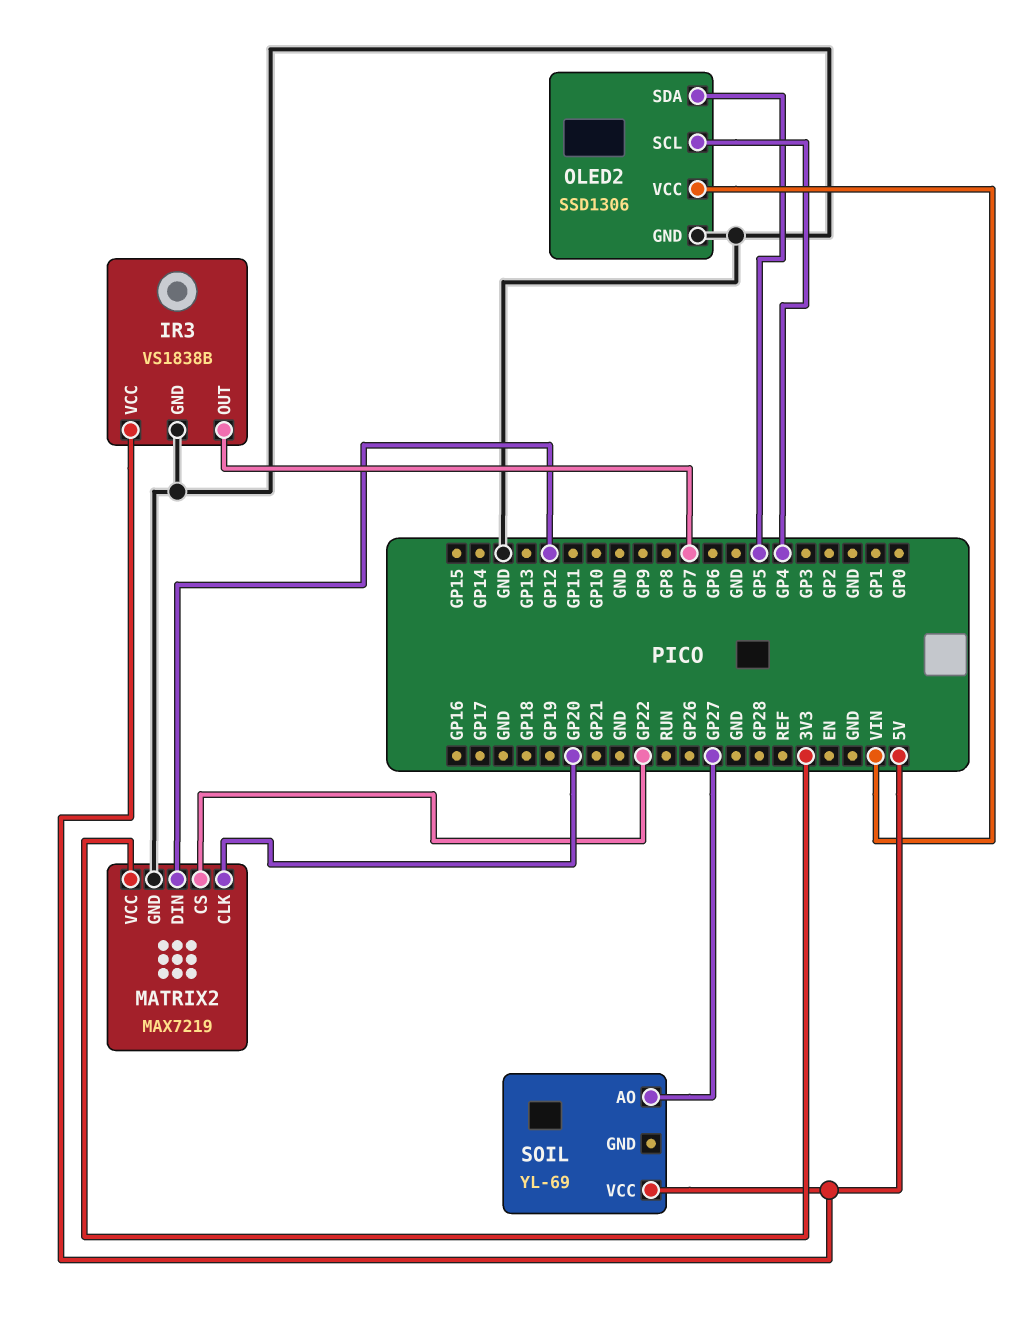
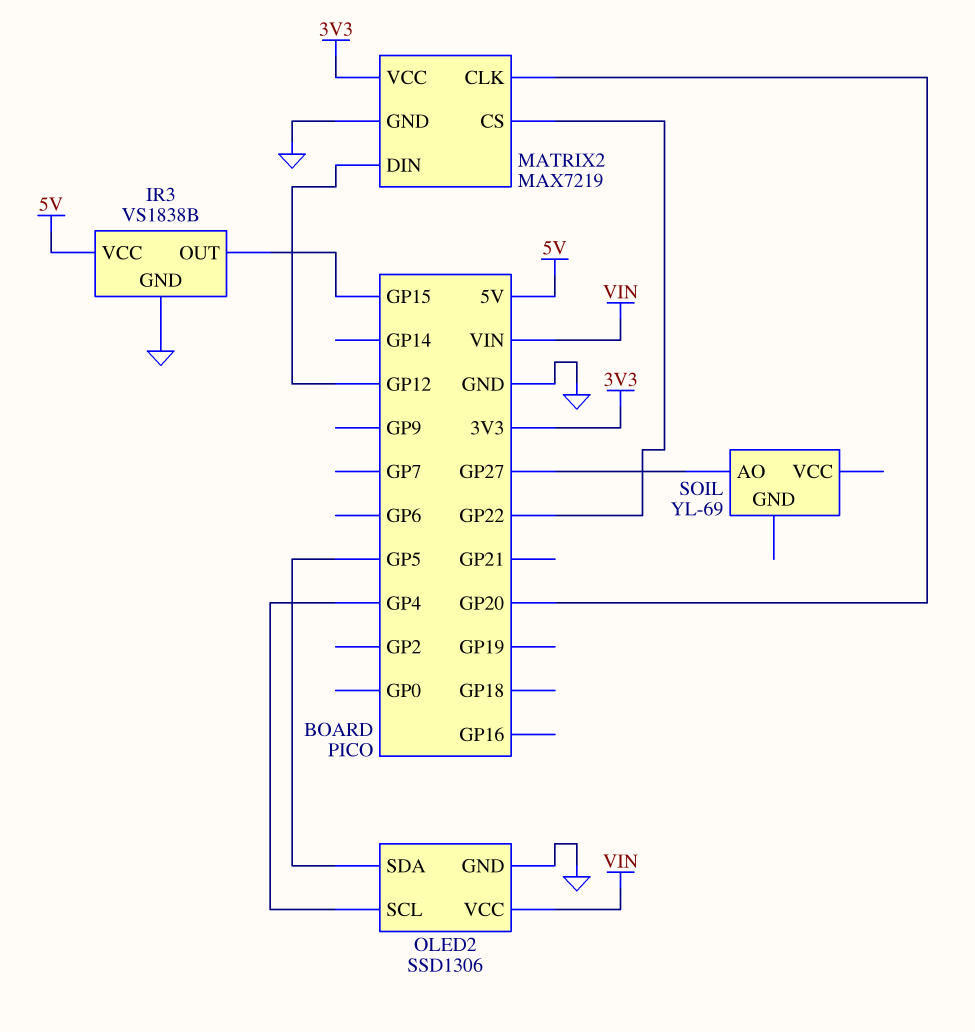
IR3 pin OUT: GP7 -> GP15
SOIL pin VCC: 5V -> none

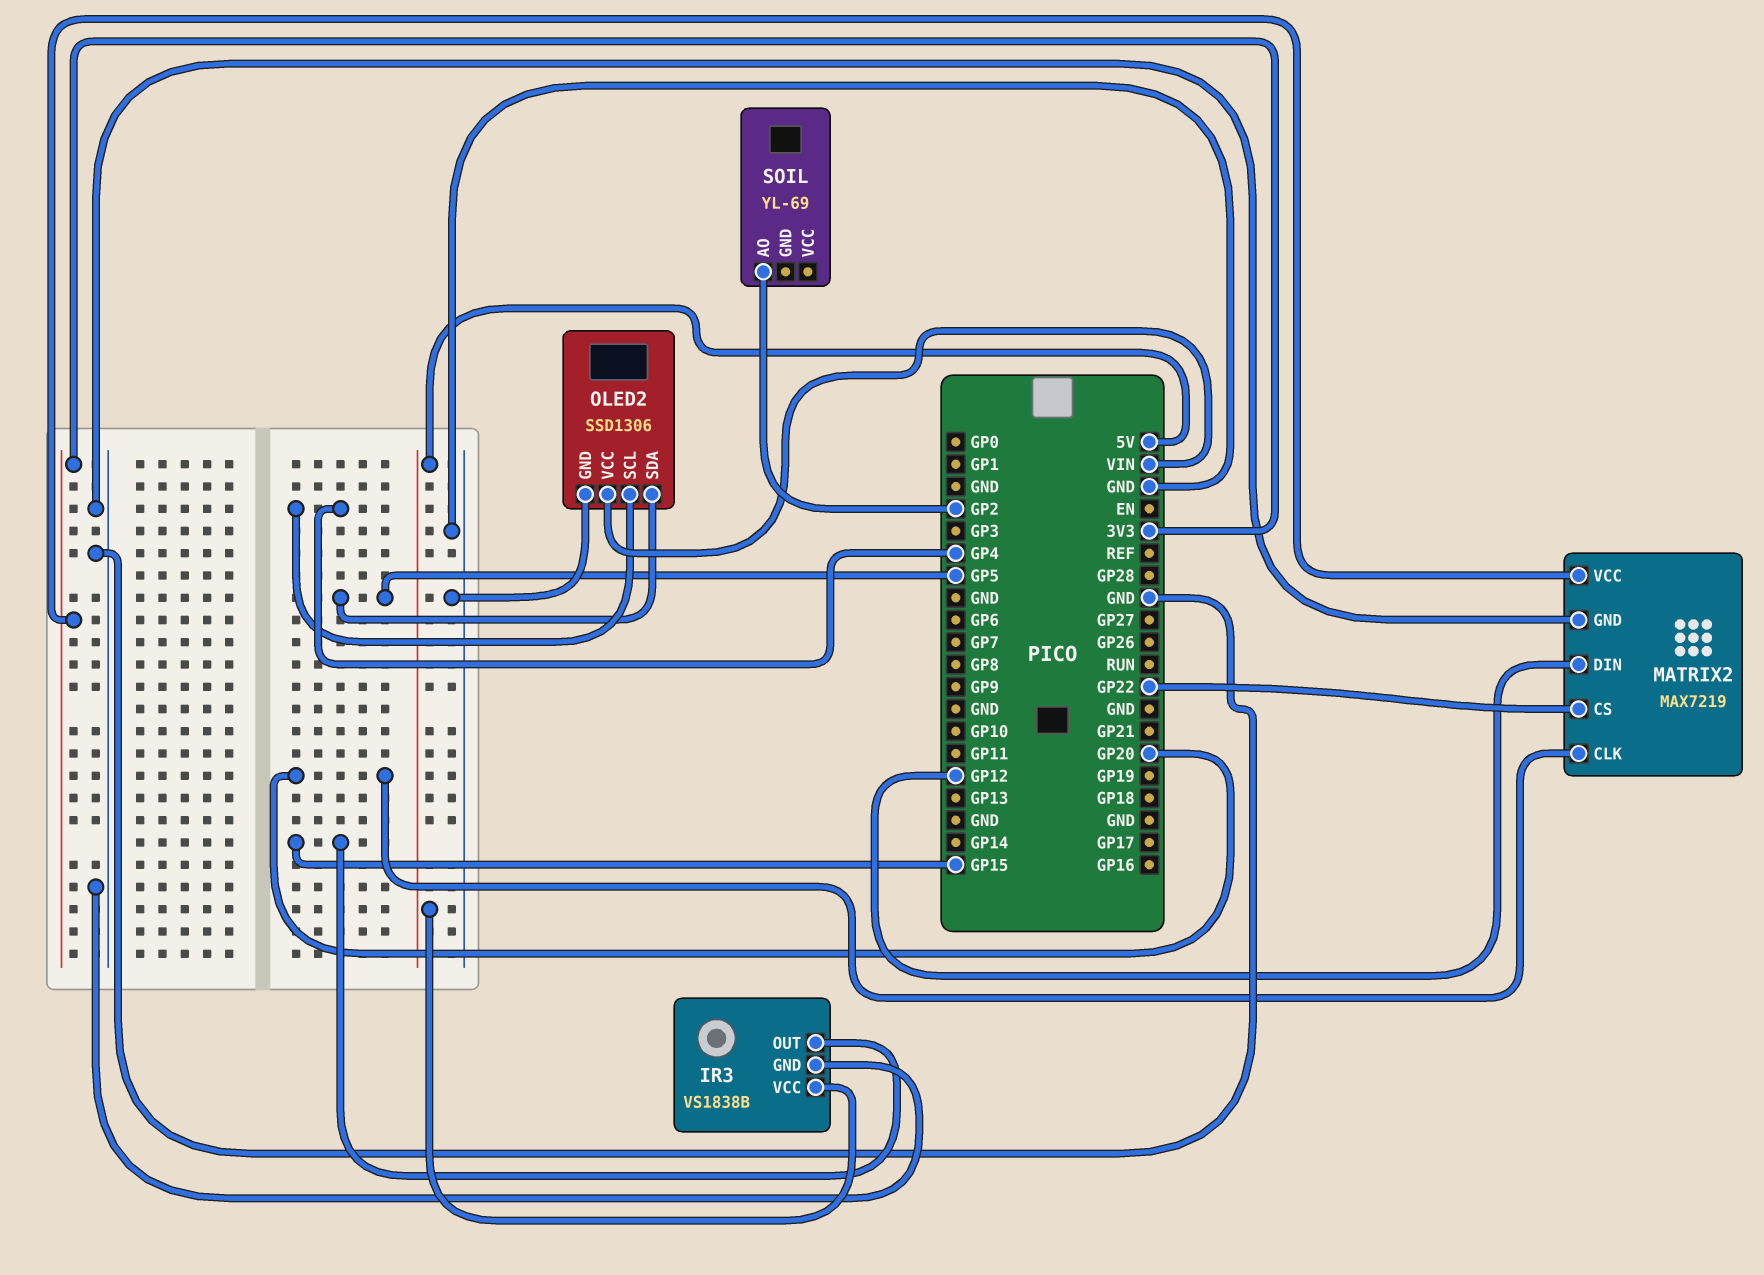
SOIL pin AO: GP27 -> GP2

